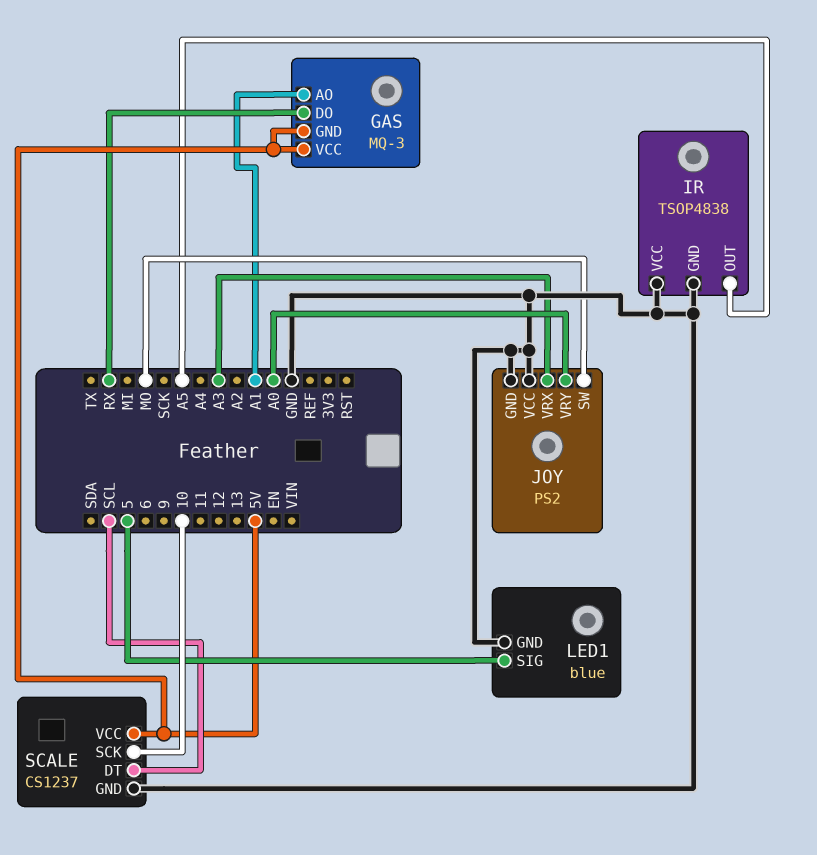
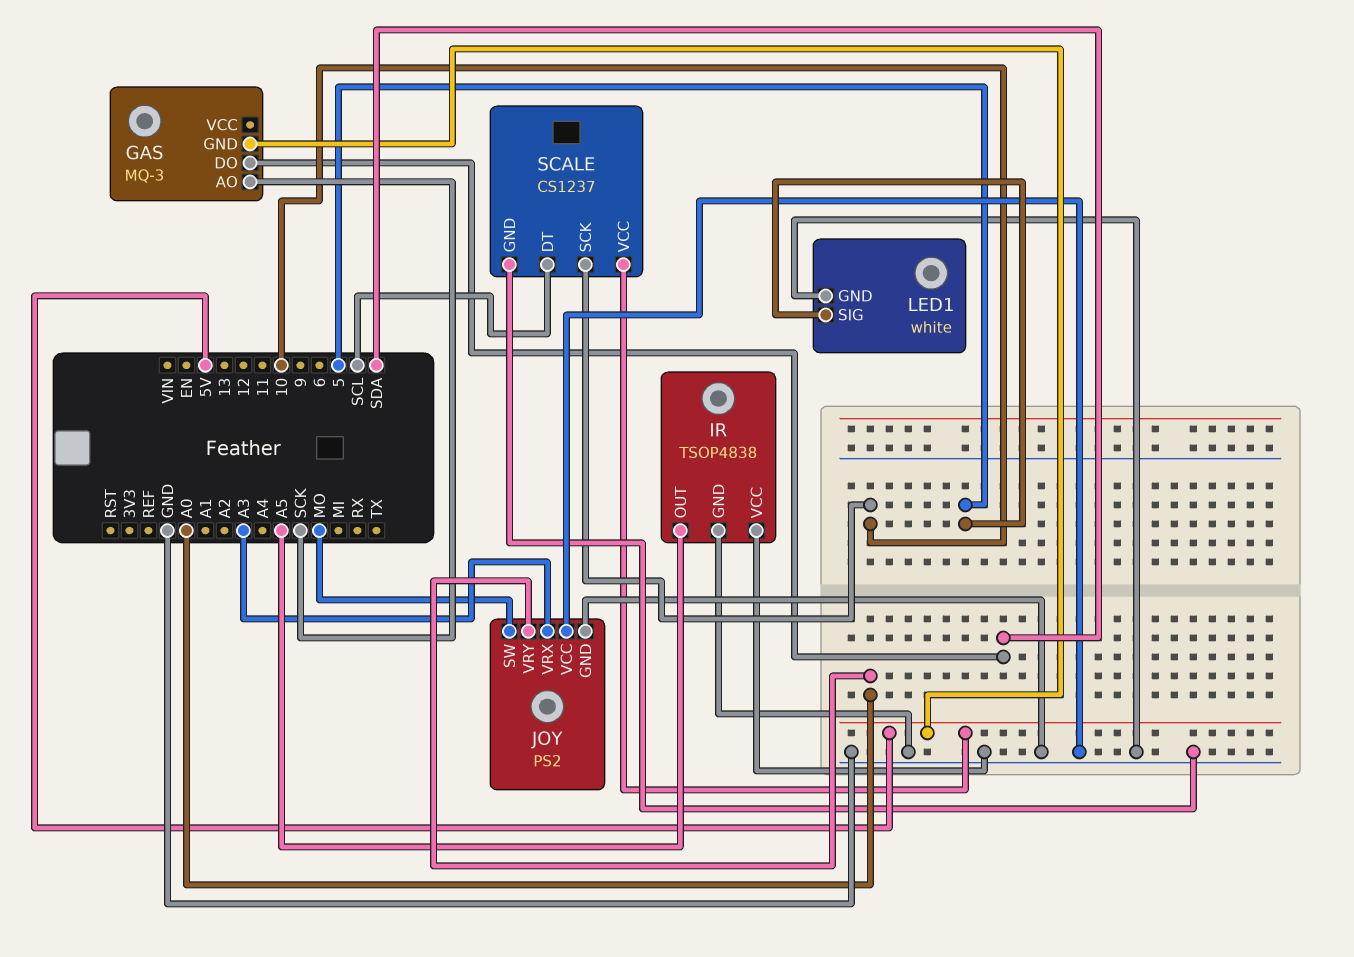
GAS pin AO: A1 -> SCK
GAS pin DO: RX -> SDA
GAS pin VCC: 5V -> none
LED1: blue -> white

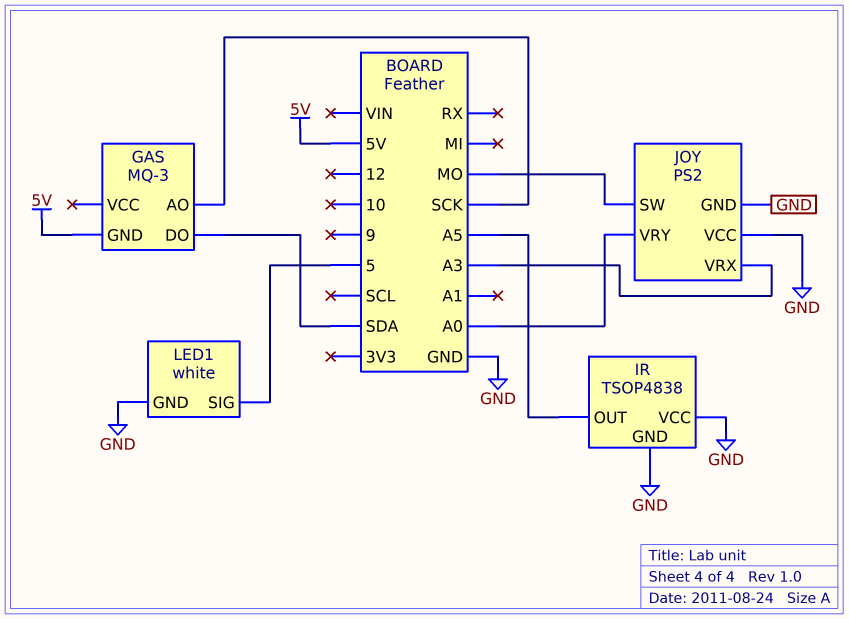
SCALE: CS1237 -> none
SCALE pin DT: SCL -> none
SCALE pin GND: GND -> none
SCALE pin SCK: 10 -> none
SCALE pin VCC: 5V -> none

